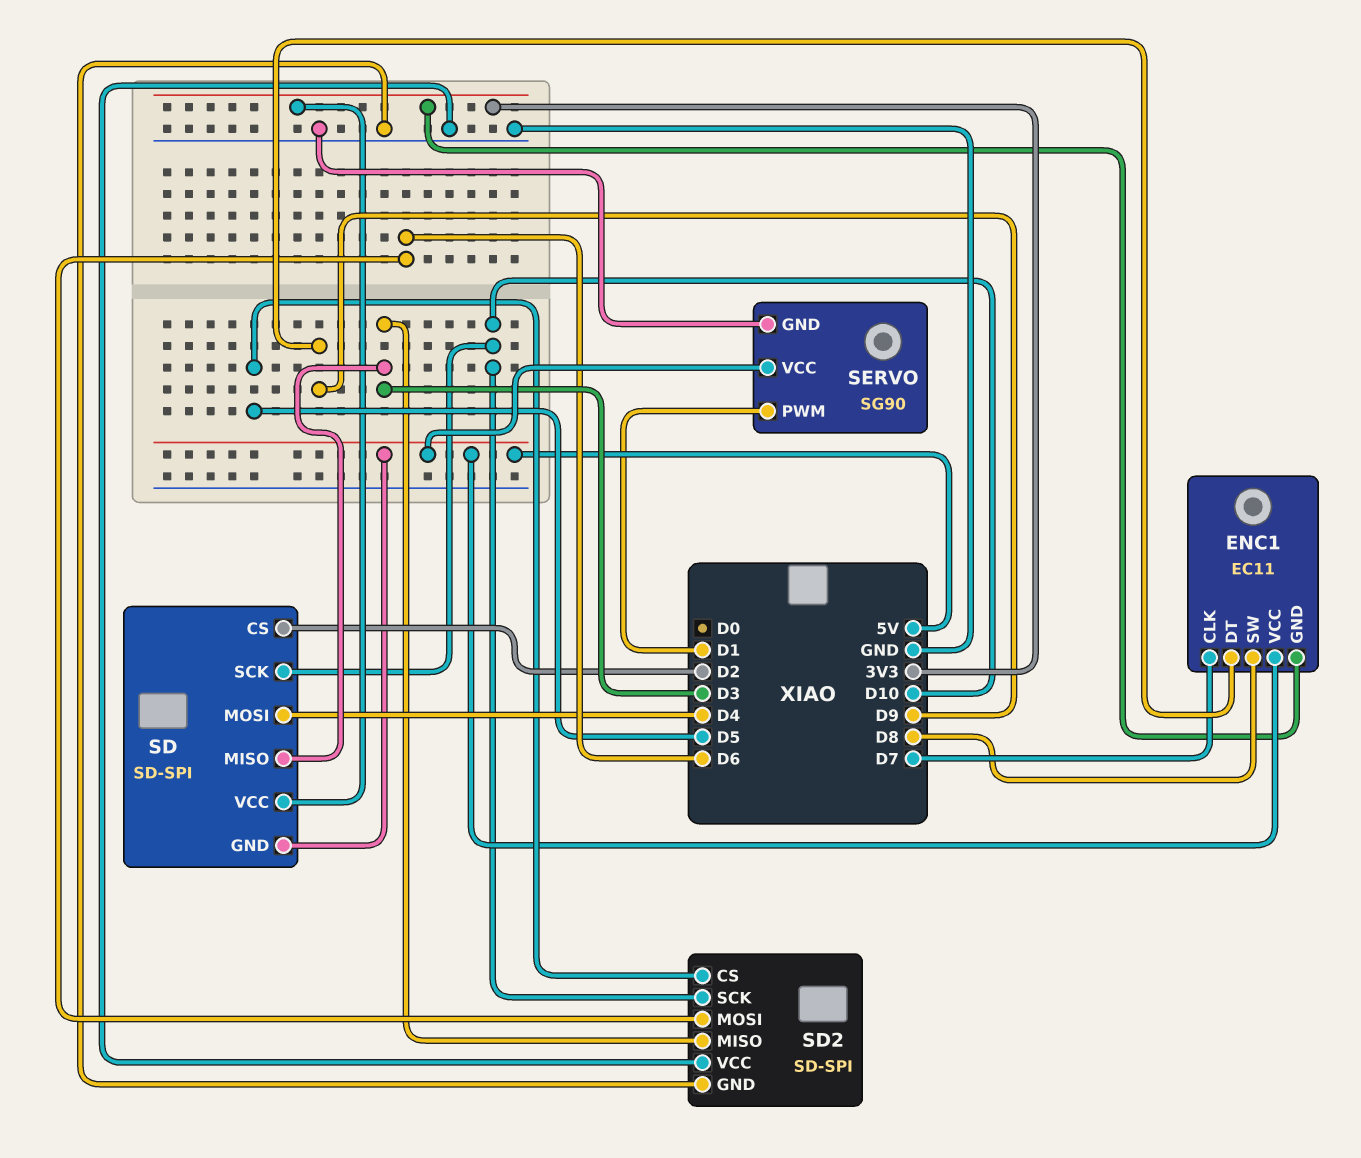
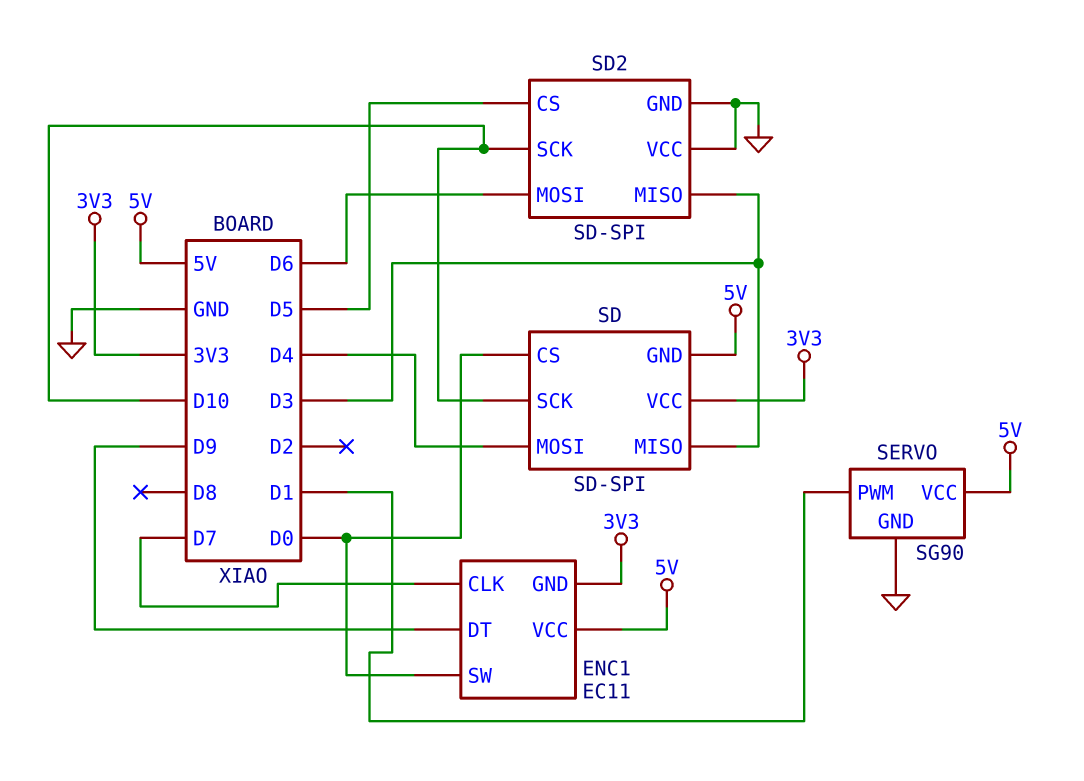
ENC1 pin SW: D8 -> D0
SD pin CS: D2 -> D0

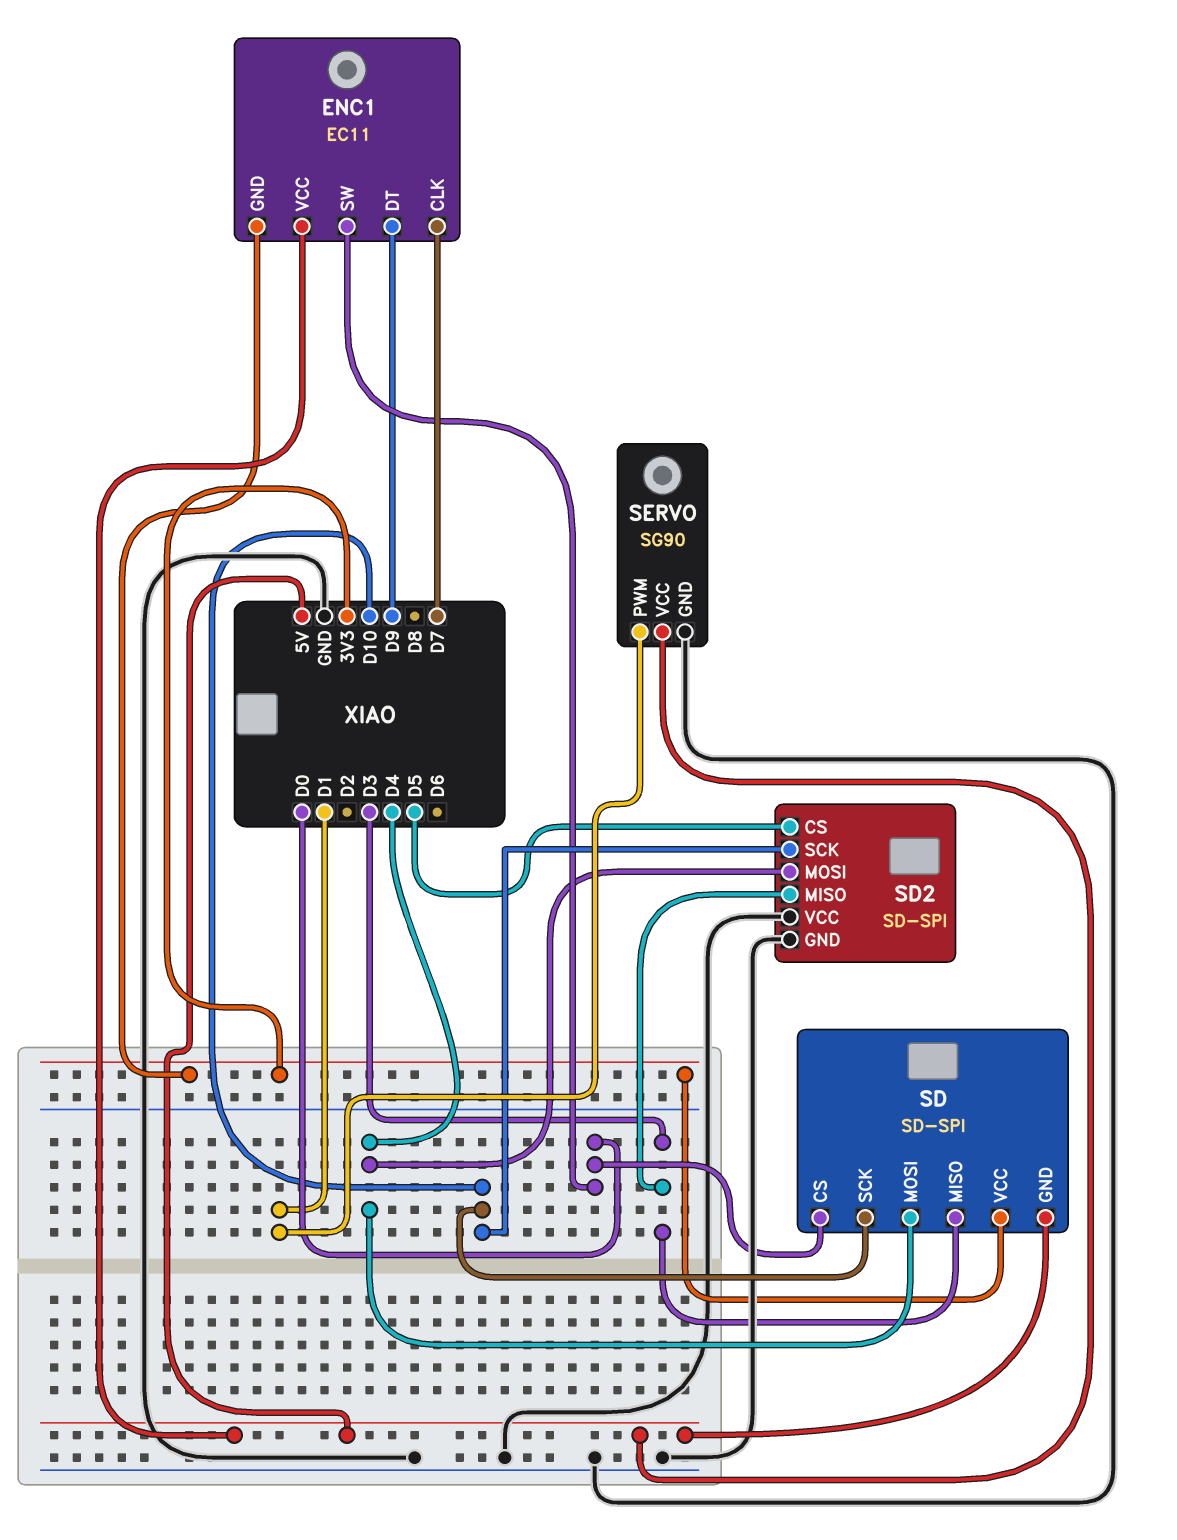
SD2 pin MOSI: D6 -> D4

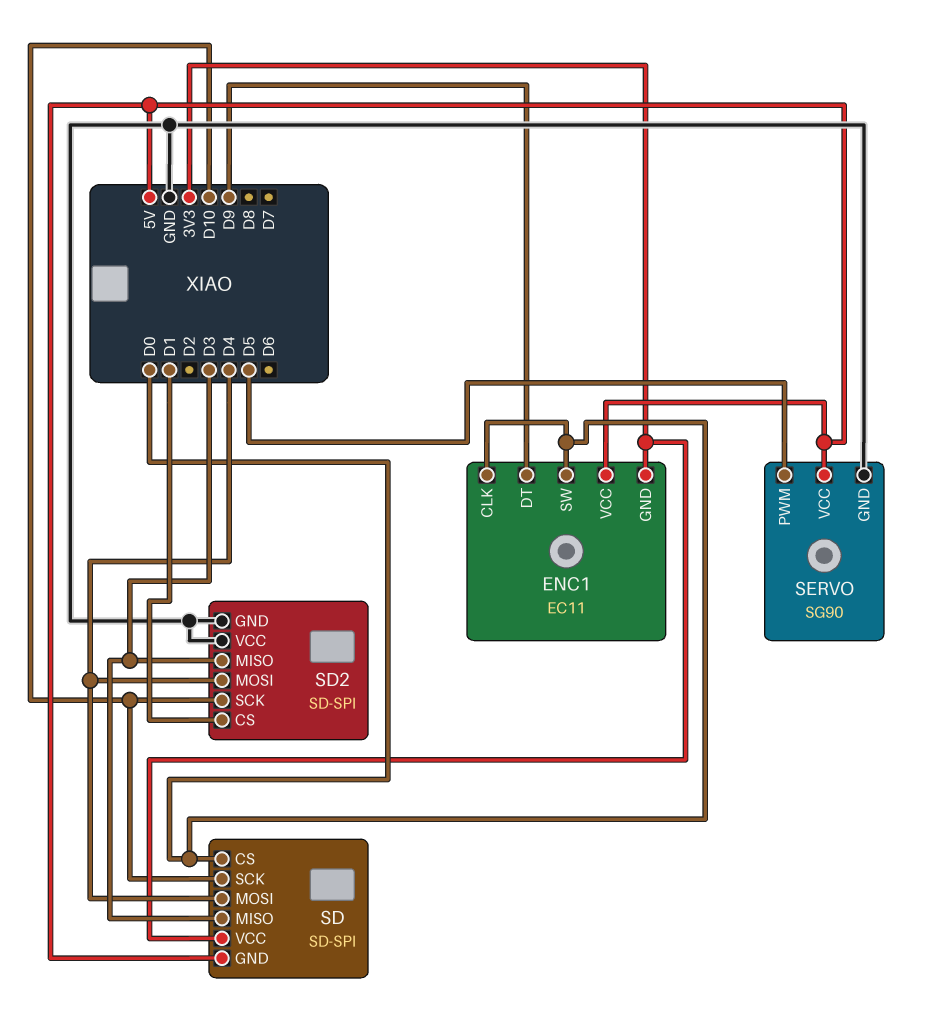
ENC1 pin CLK: D7 -> D0
SD2 pin CS: D5 -> D1
SERVO pin PWM: D1 -> D5

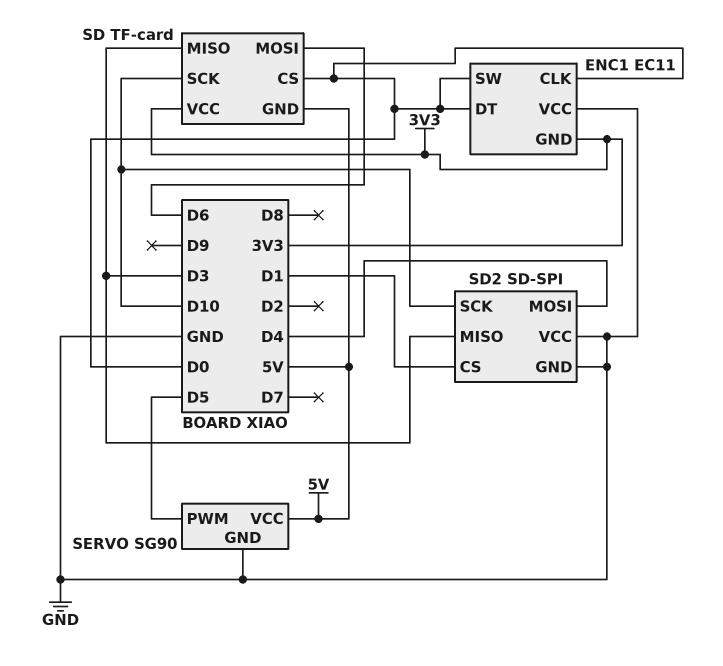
ENC1 pin DT: D9 -> D0
ENC1 pin VCC: 5V -> GND
SD: SD-SPI -> TF-card
SD pin MOSI: D4 -> D6

